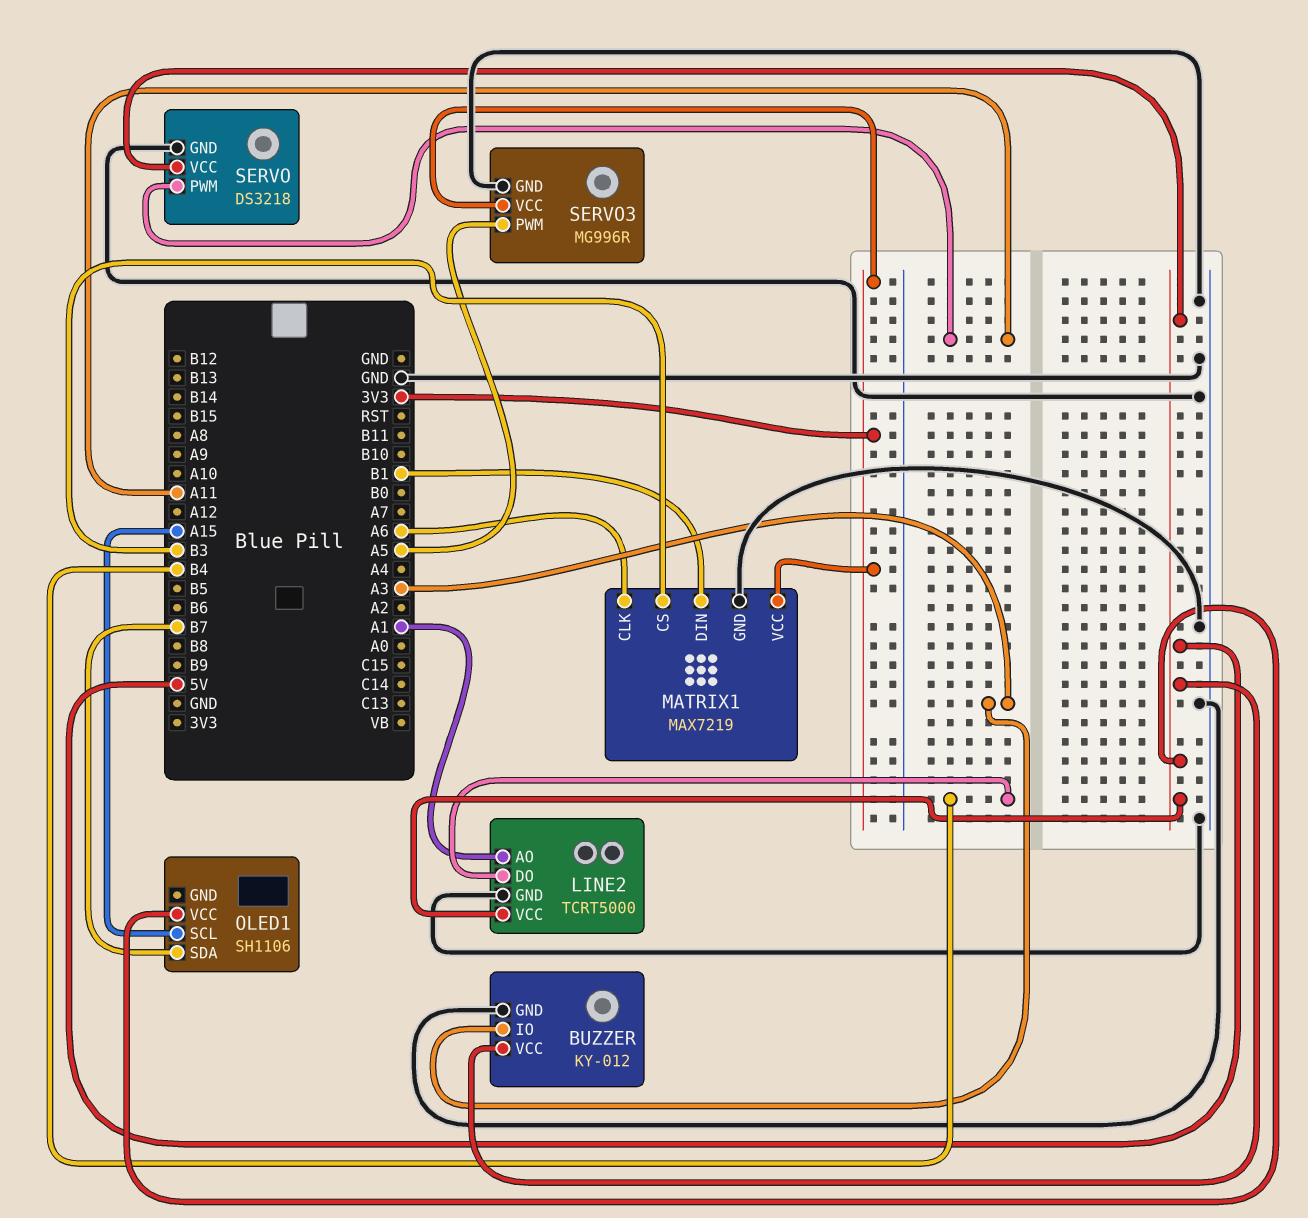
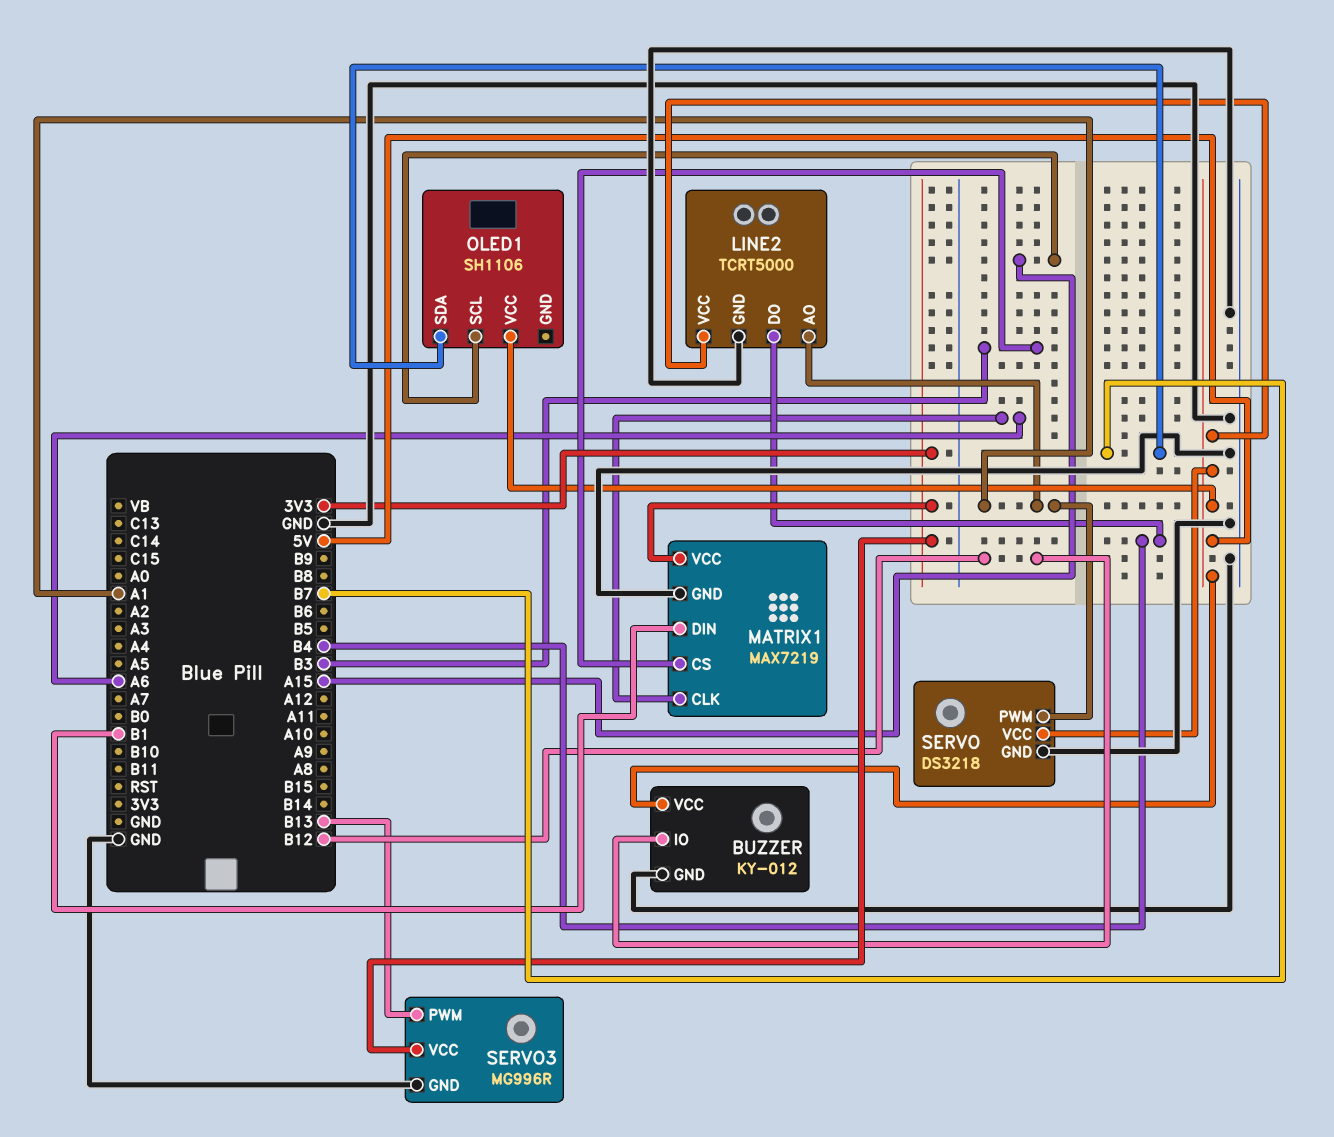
BUZZER pin IO: A3 -> B12
SERVO pin PWM: A11 -> A1
SERVO3 pin PWM: A5 -> B13

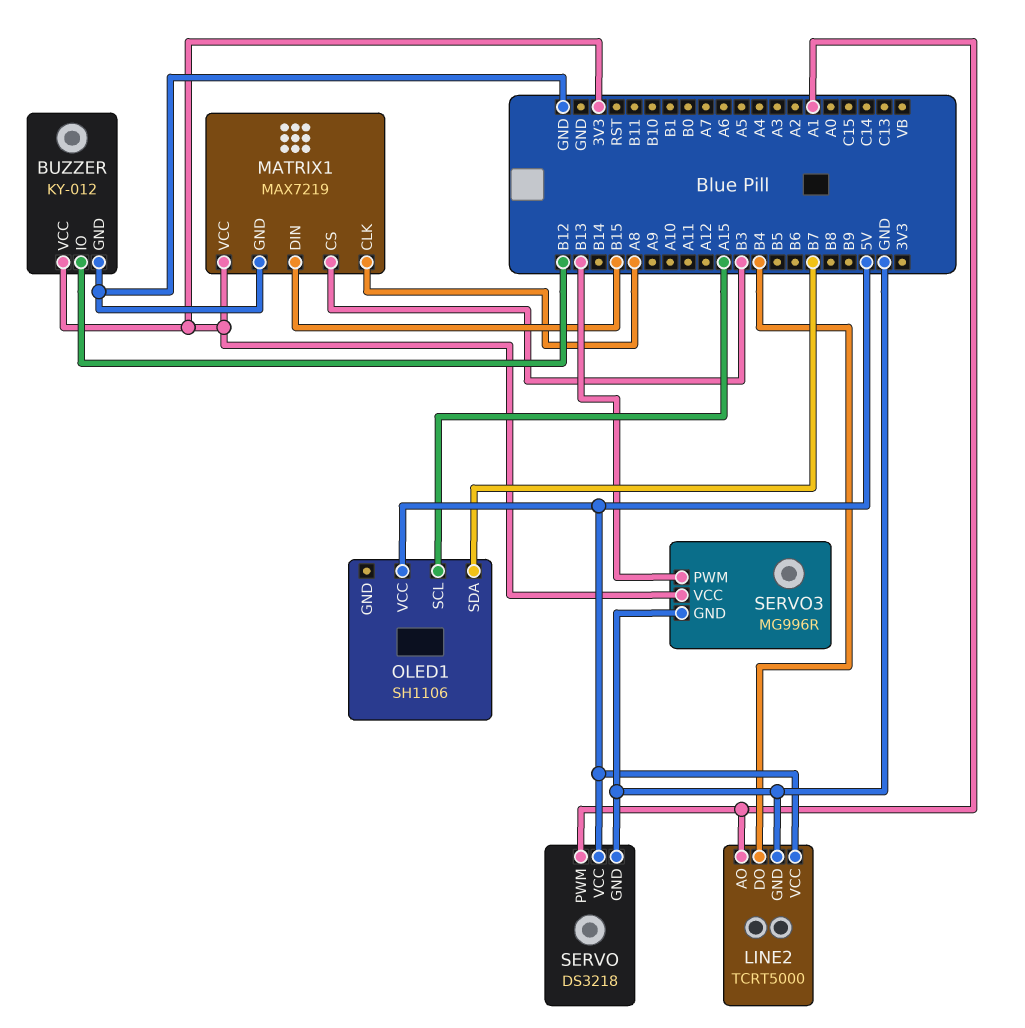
BUZZER pin VCC: 5V -> 3V3
MATRIX1 pin CLK: A6 -> A8
MATRIX1 pin DIN: B1 -> B15

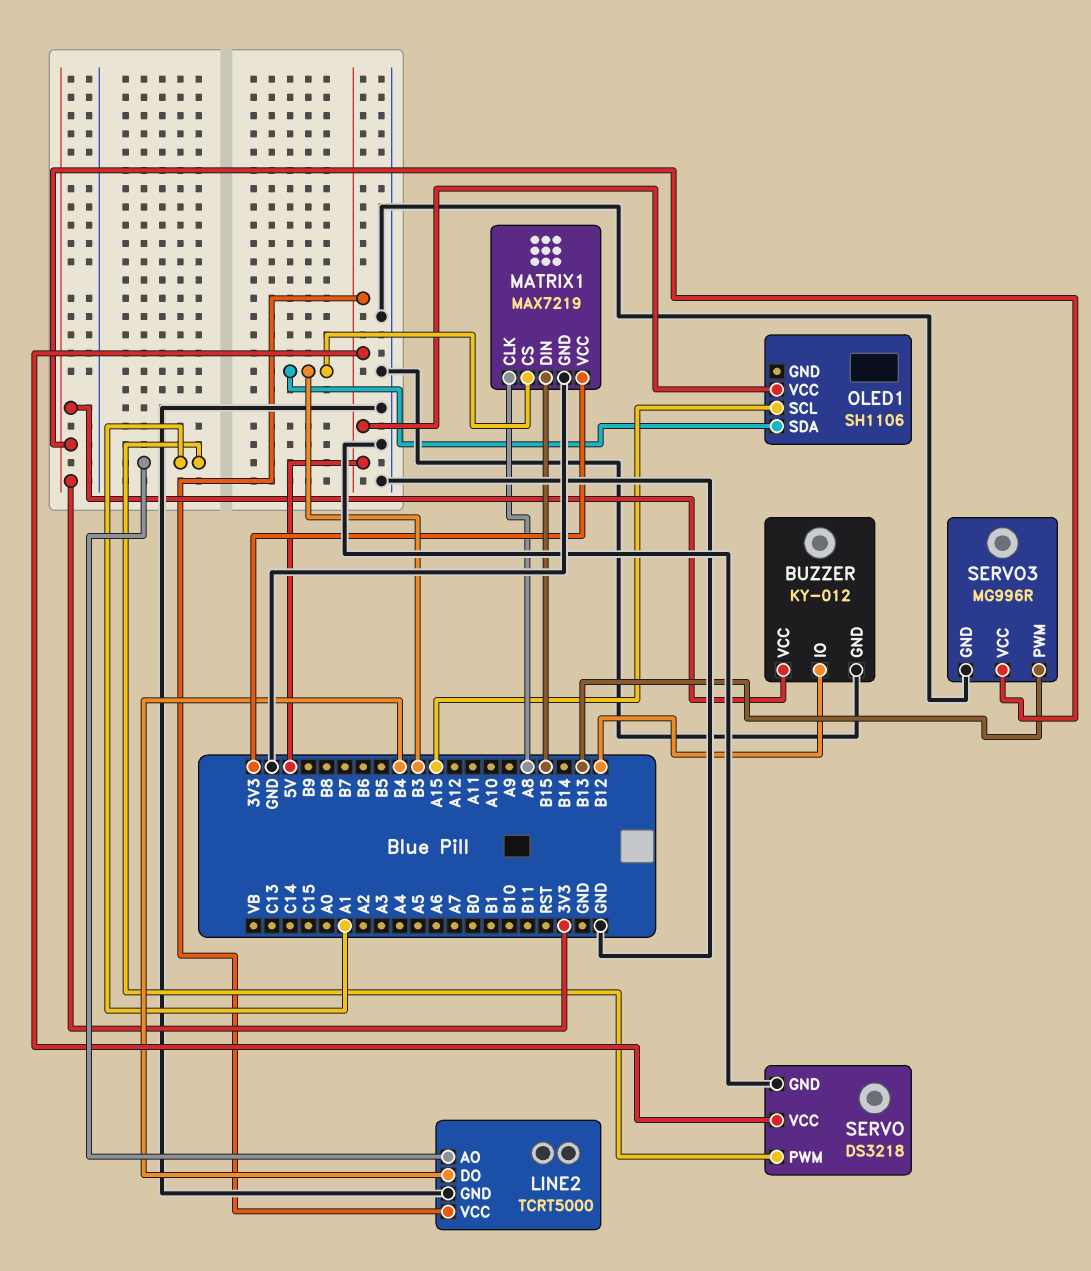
OLED1 pin SDA: B7 -> B3

